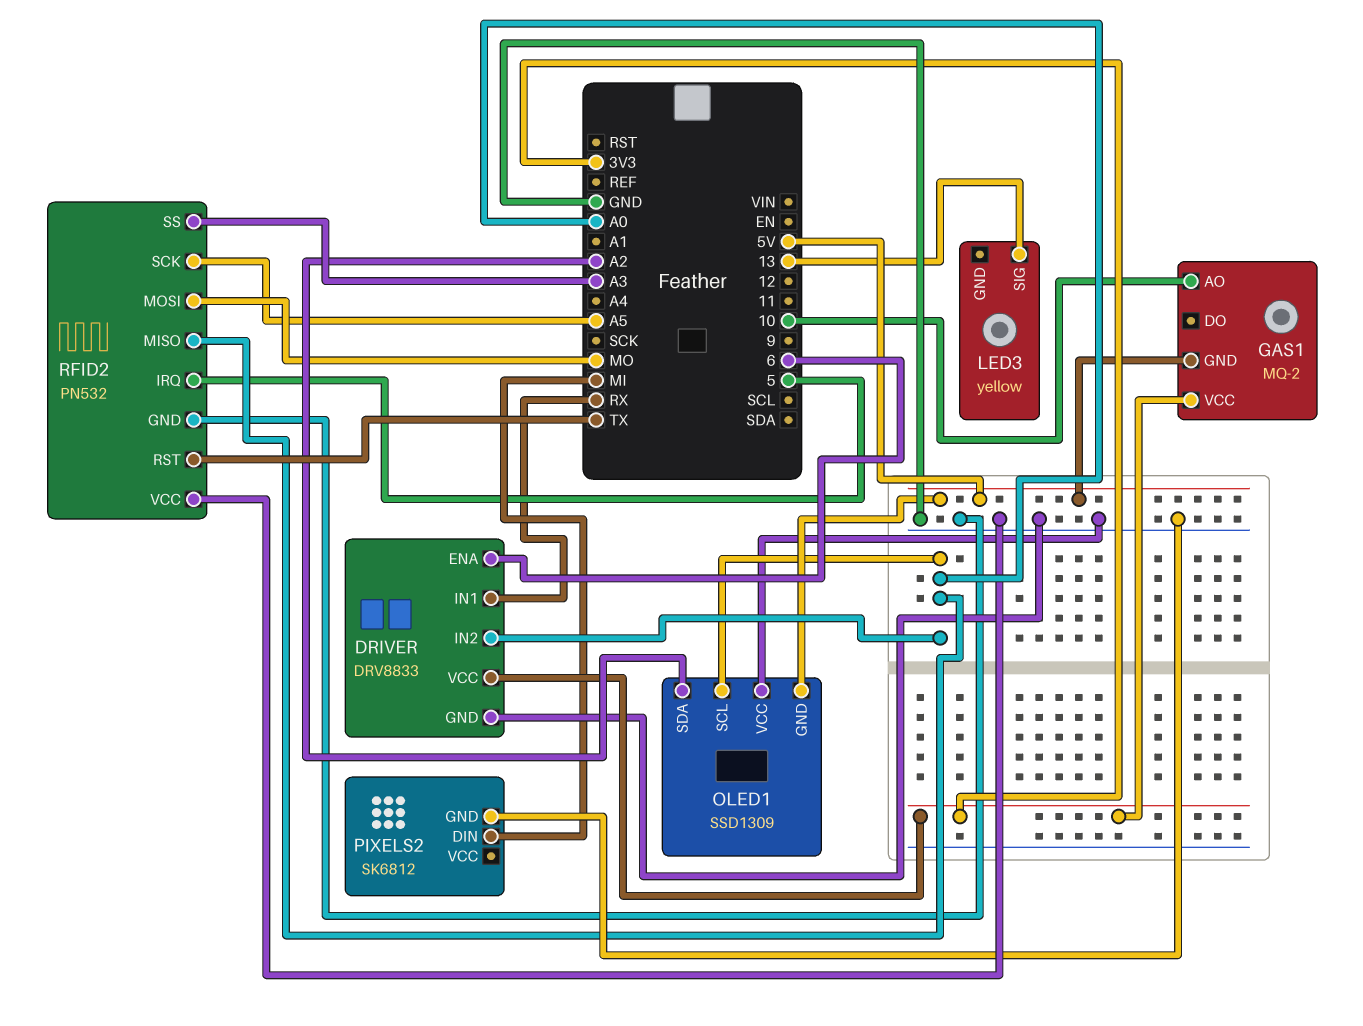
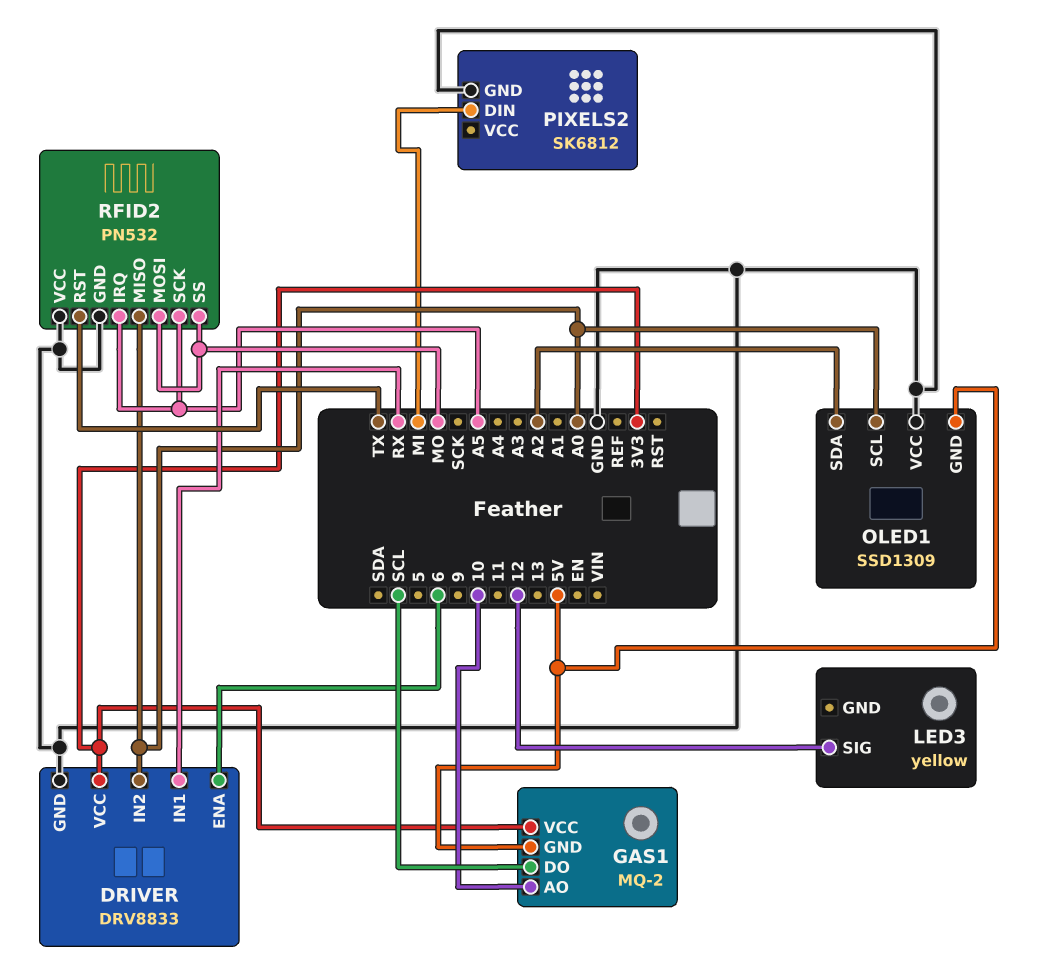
GAS1 pin DO: none -> SCL
LED3 pin SIG: 13 -> 12
RFID2 pin IRQ: 5 -> A5
RFID2 pin SS: A3 -> MO

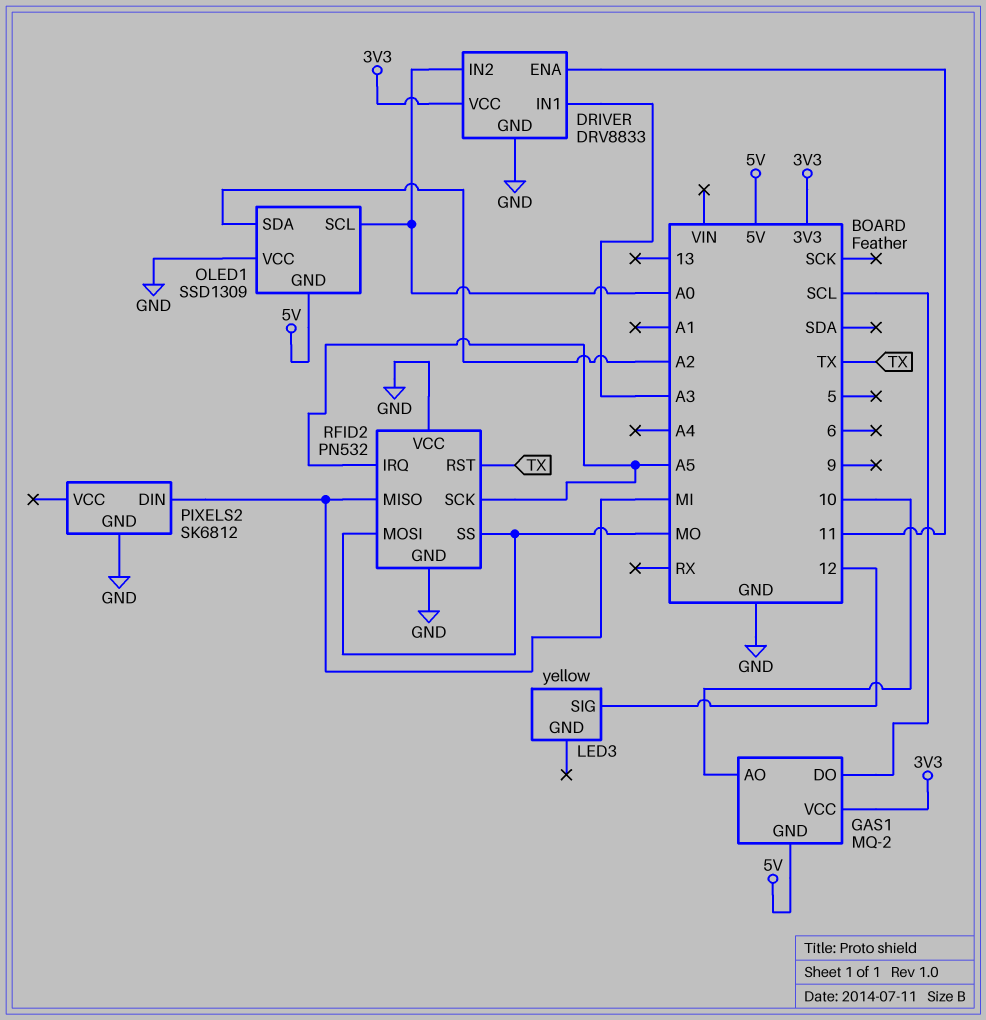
DRIVER pin ENA: 6 -> 11
DRIVER pin IN1: RX -> A3
RFID2 pin MISO: A0 -> MI

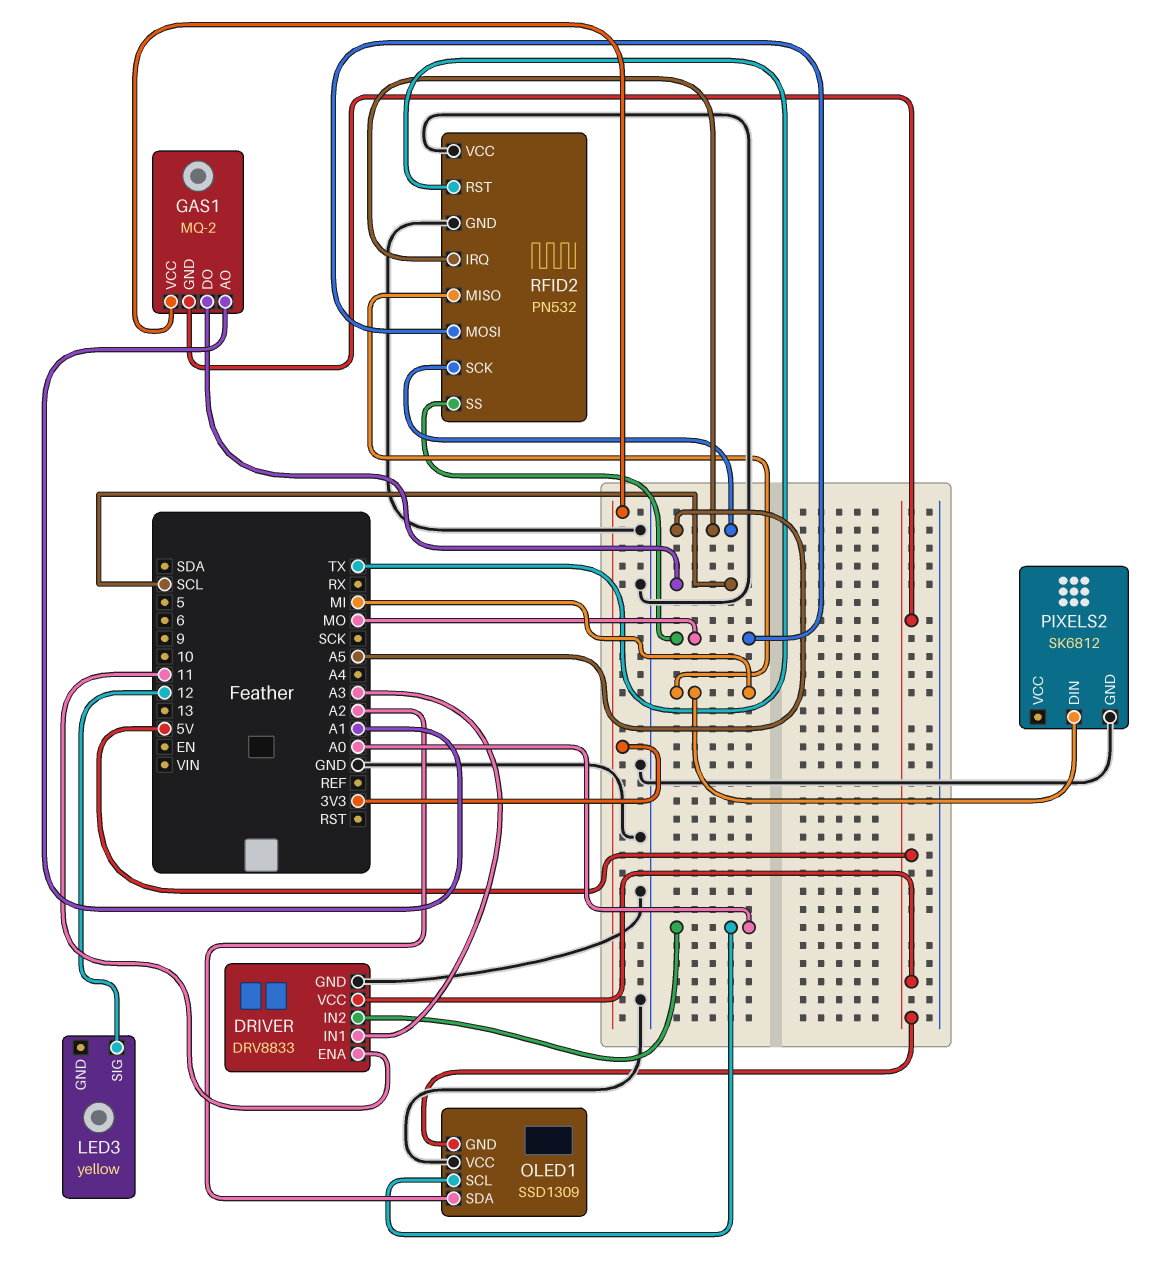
DRIVER pin VCC: 3V3 -> 5V
GAS1 pin AO: 10 -> A1

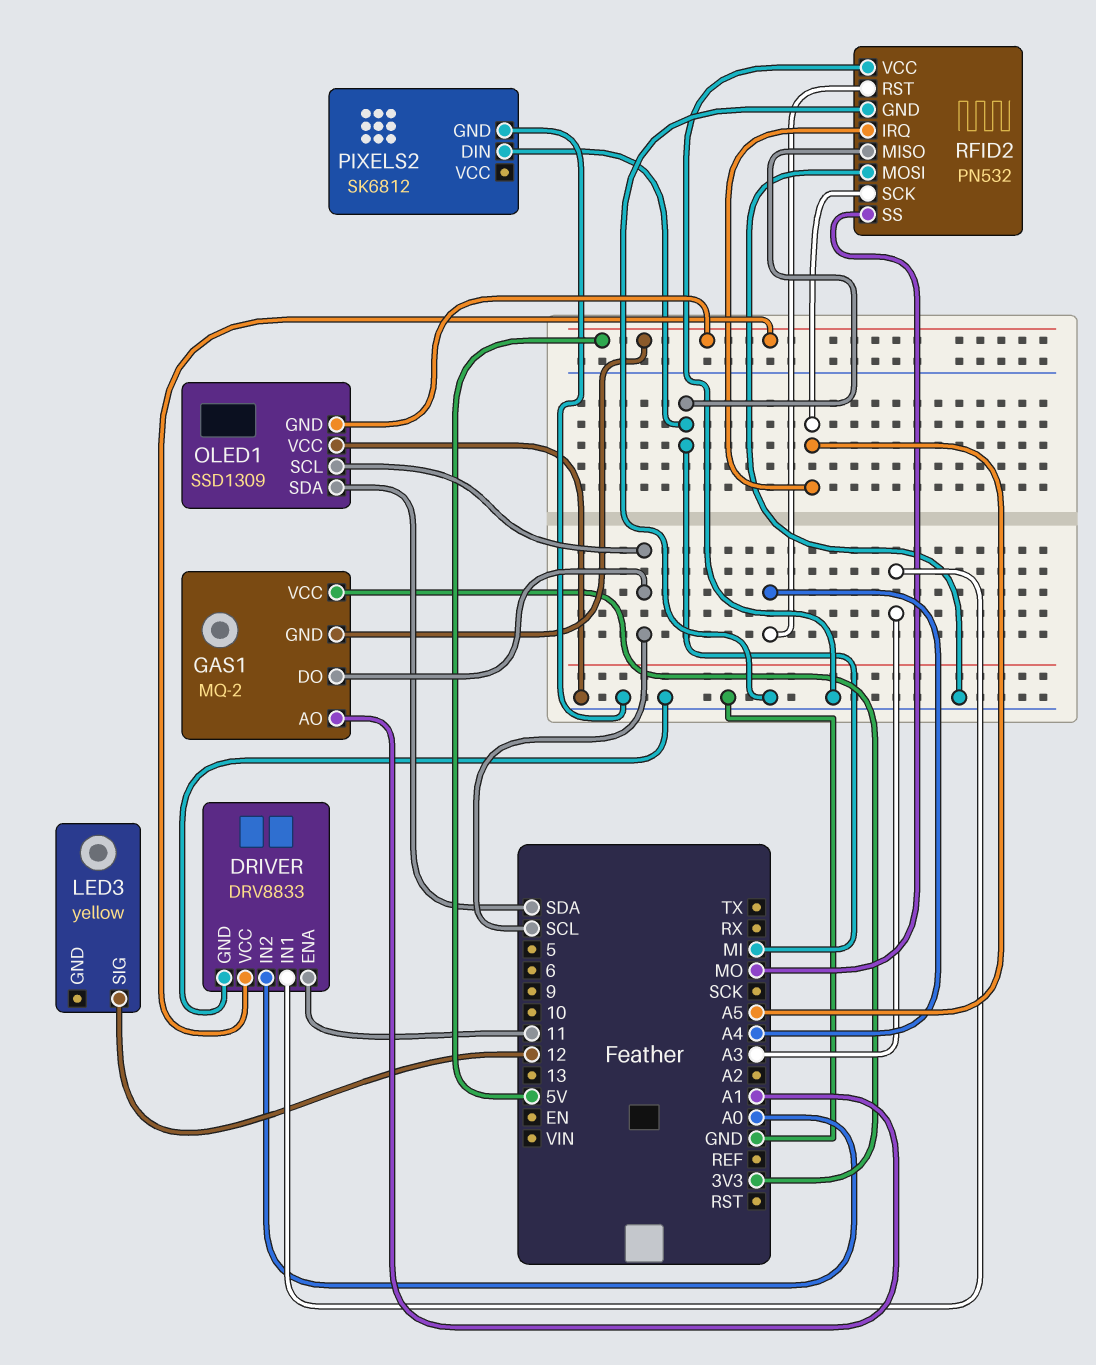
OLED1 pin SCL: A0 -> SCL
OLED1 pin SDA: A2 -> SDA
RFID2 pin MOSI: MO -> GND
RFID2 pin RST: TX -> A4

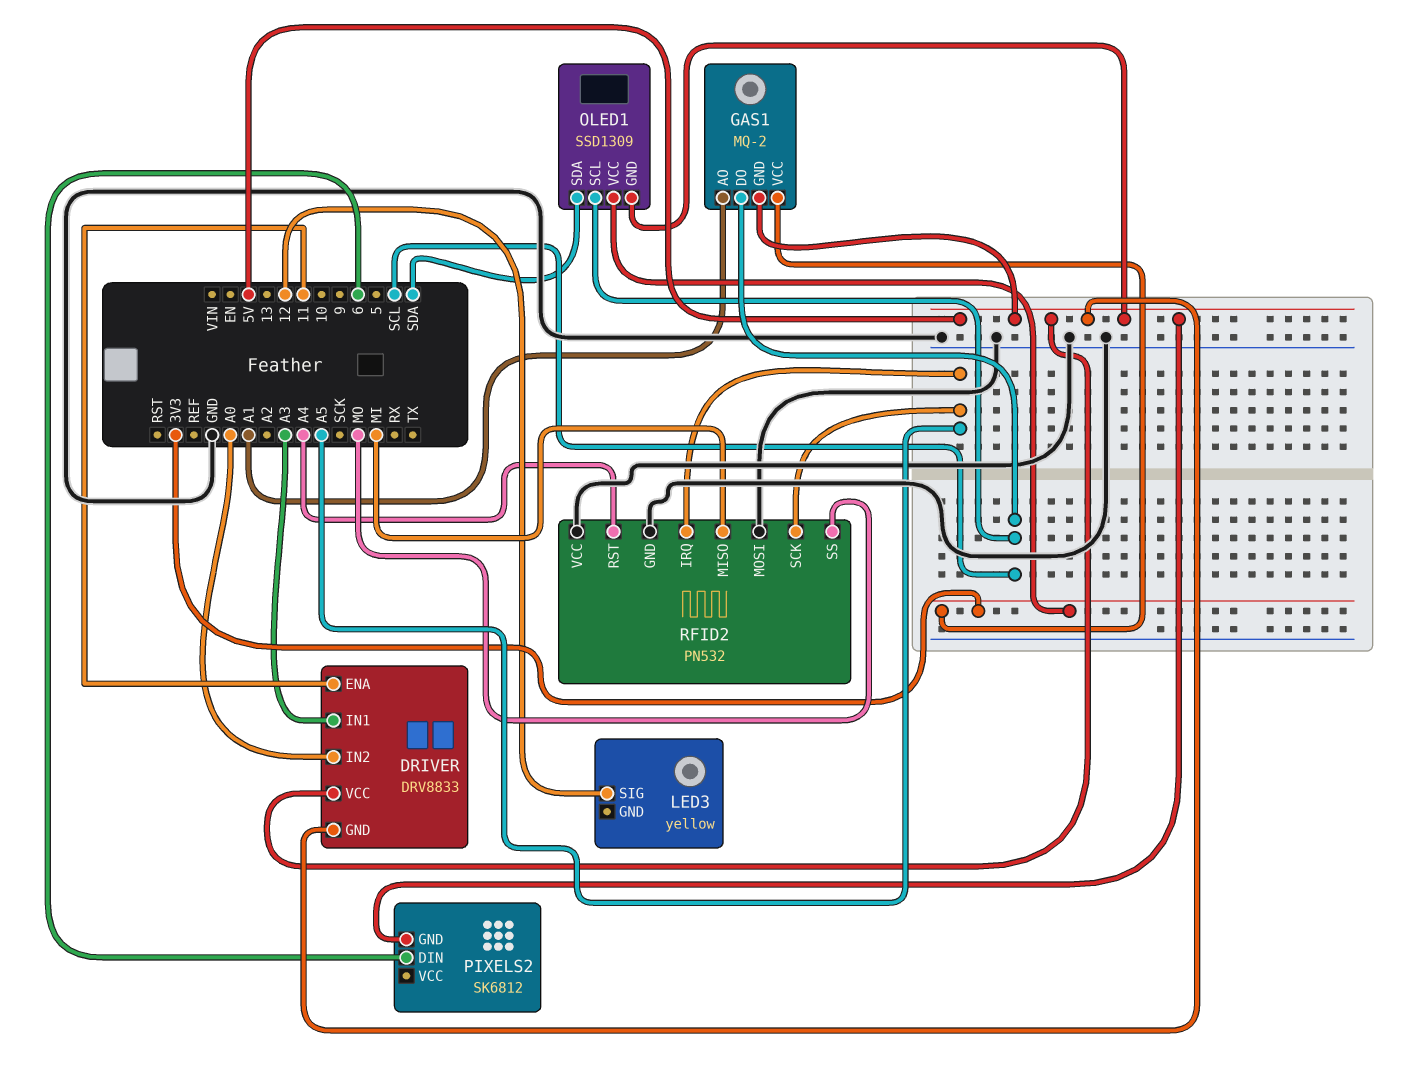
DRIVER pin GND: GND -> 5V
OLED1 pin VCC: GND -> 3V3
PIXELS2 pin DIN: MI -> 6
PIXELS2 pin GND: GND -> 5V

